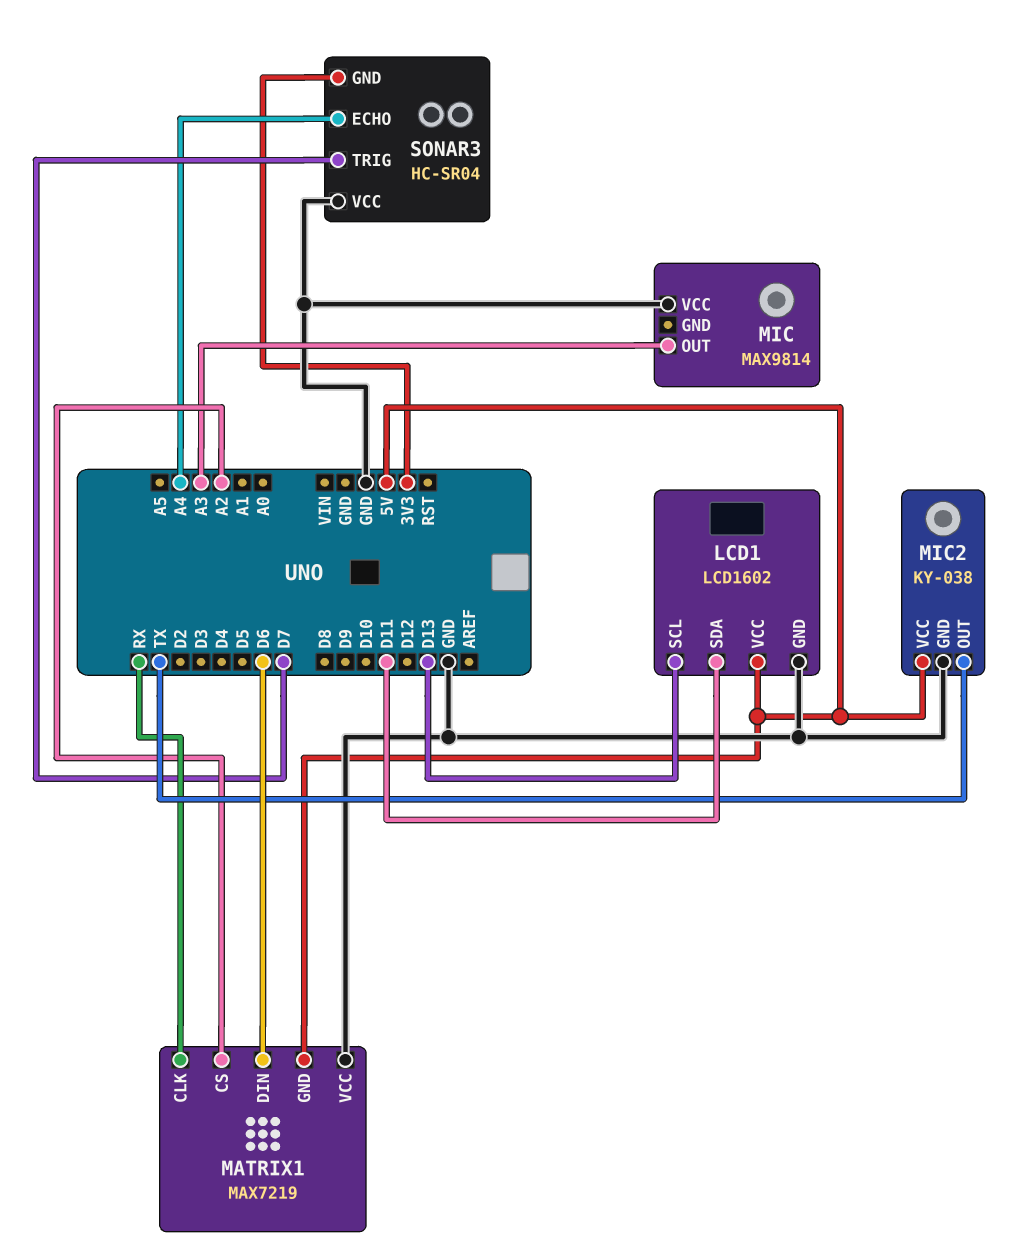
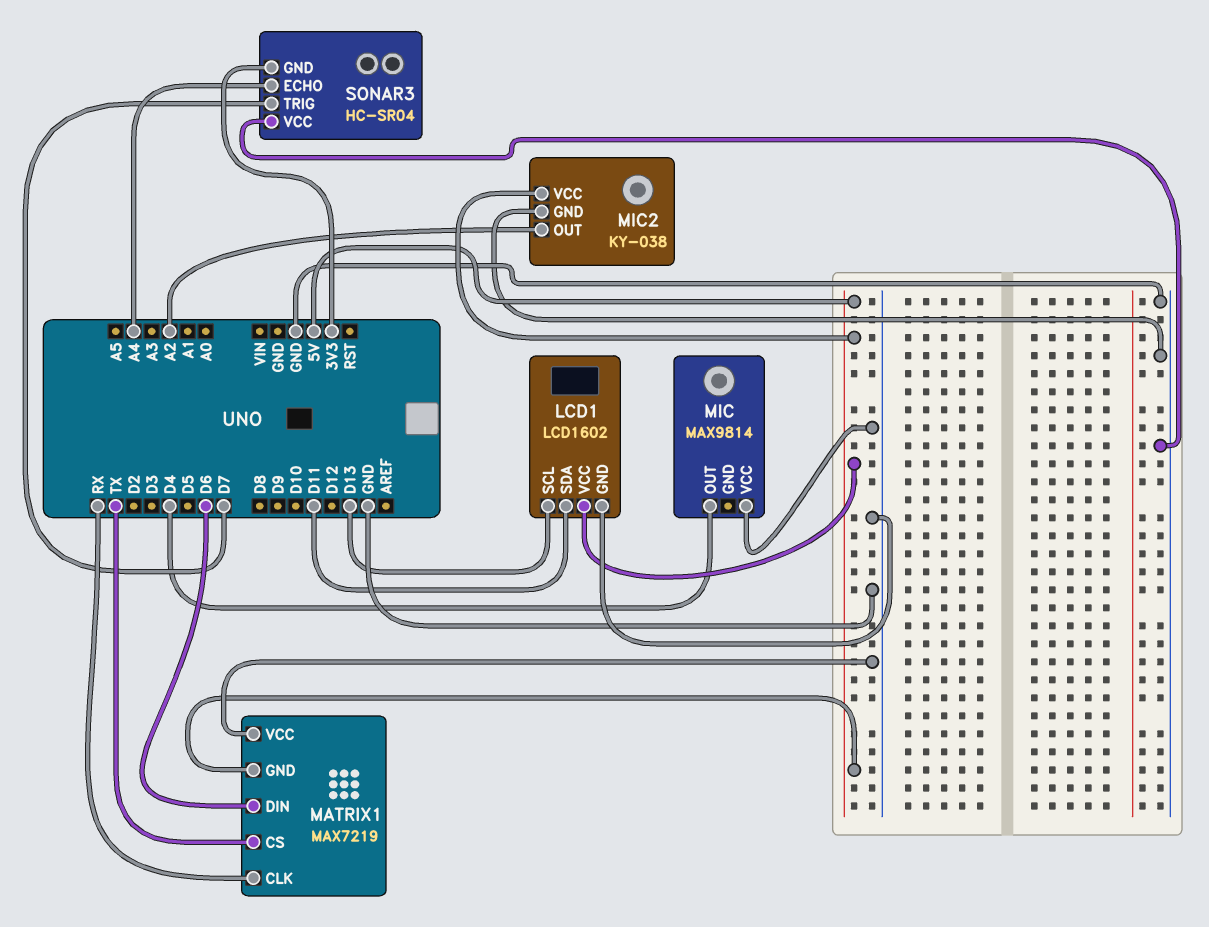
MATRIX1 pin CS: A2 -> TX
MIC pin OUT: A3 -> D4
MIC2 pin OUT: TX -> A2

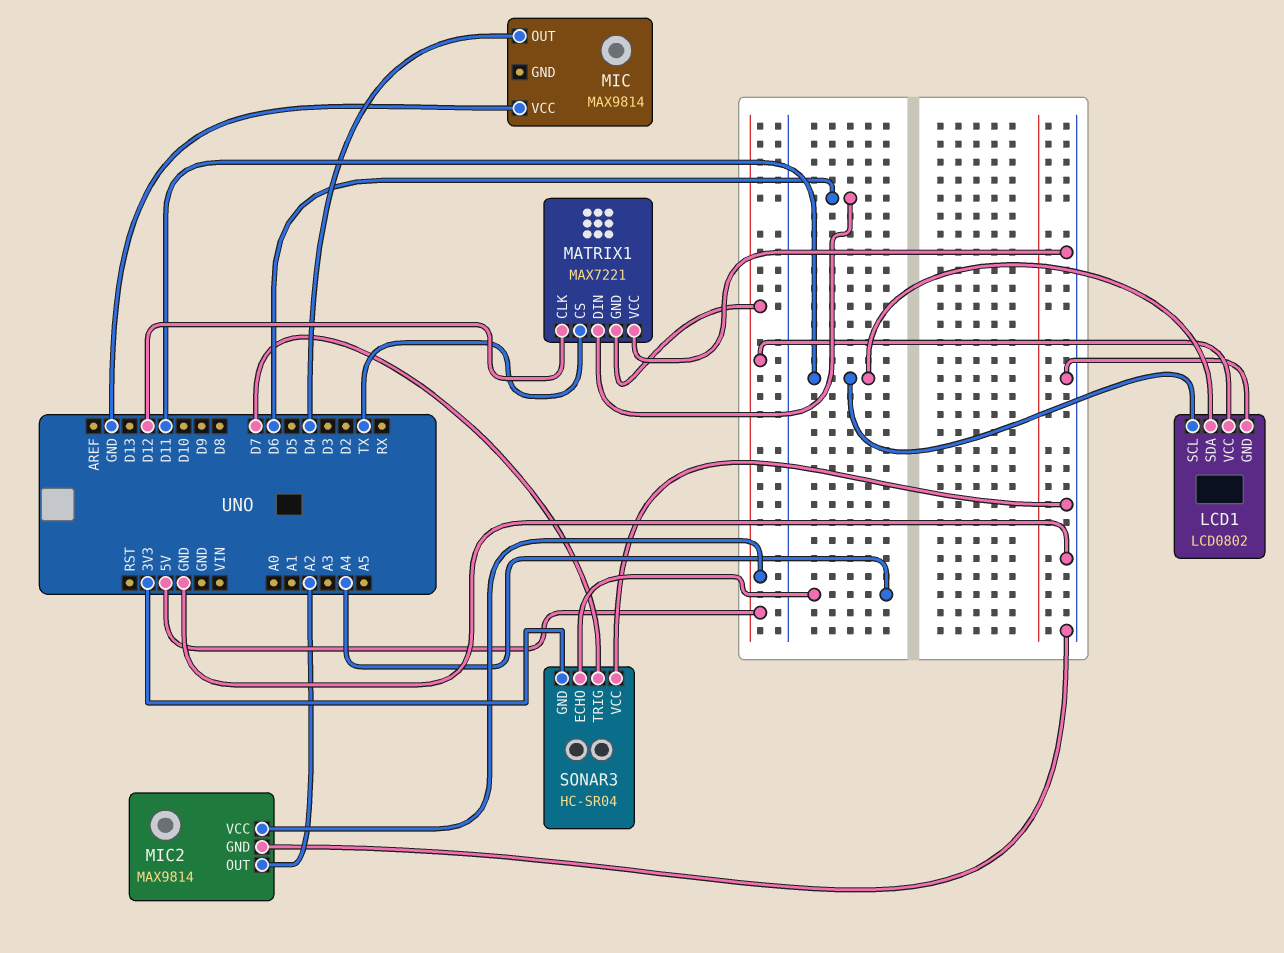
LCD1: LCD1602 -> LCD0802
LCD1 pin SCL: D13 -> D11
MATRIX1: MAX7219 -> MAX7221
MATRIX1 pin CLK: RX -> D12
MIC2: KY-038 -> MAX9814

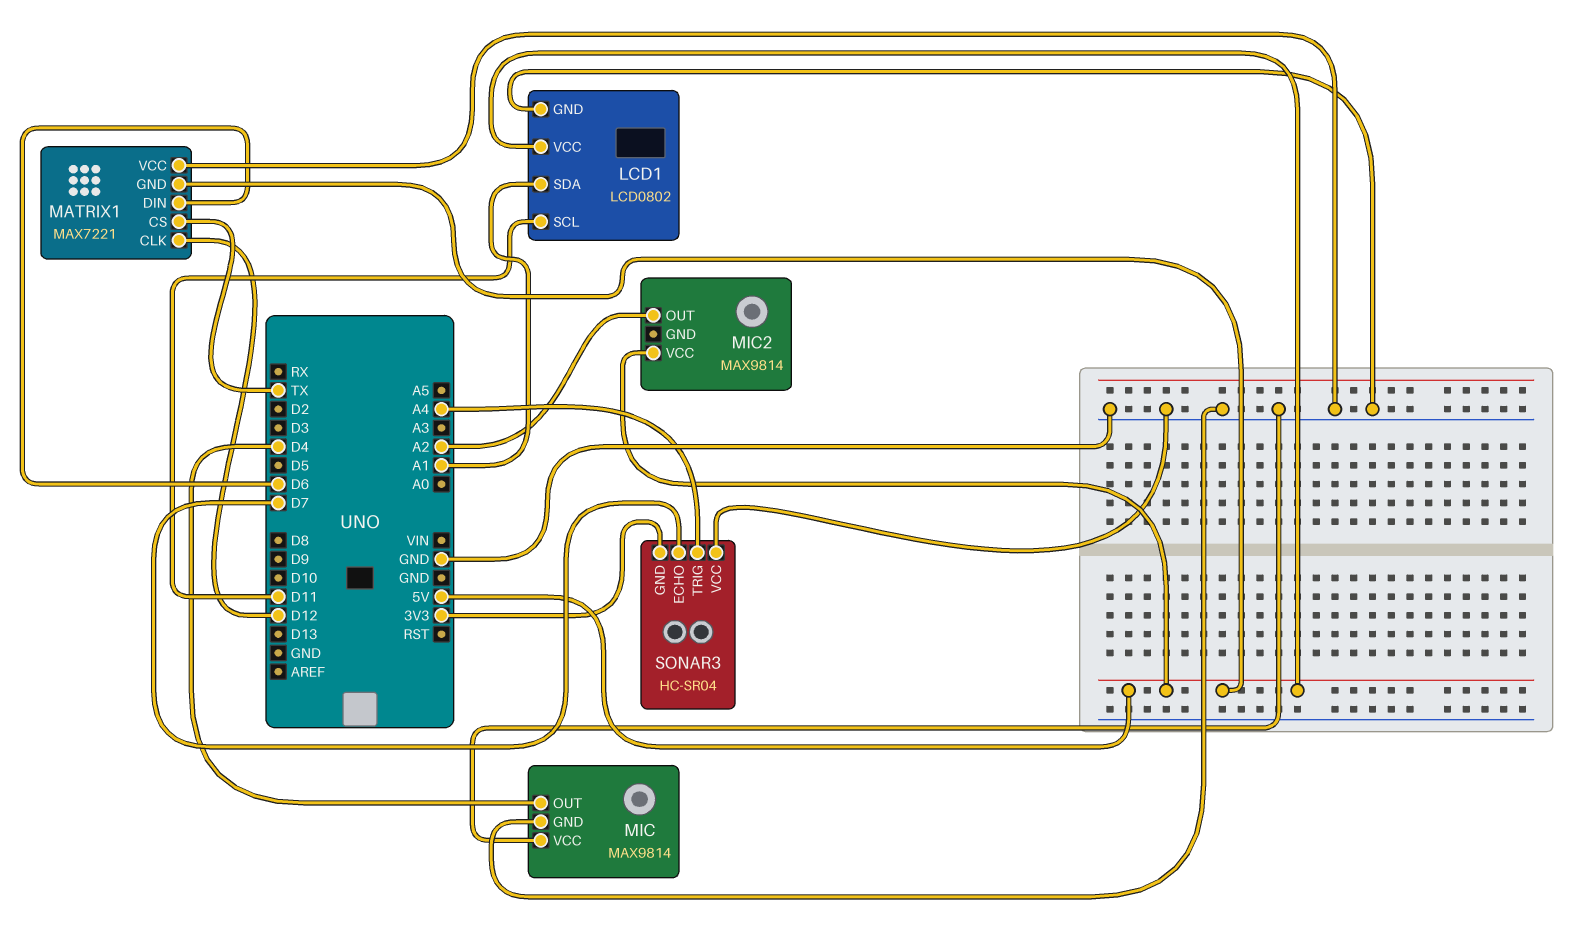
LCD1 pin SDA: D11 -> A1
MIC pin GND: none -> GND
MIC2 pin GND: GND -> none
SONAR3 pin ECHO: A4 -> D7
SONAR3 pin TRIG: D7 -> A4

